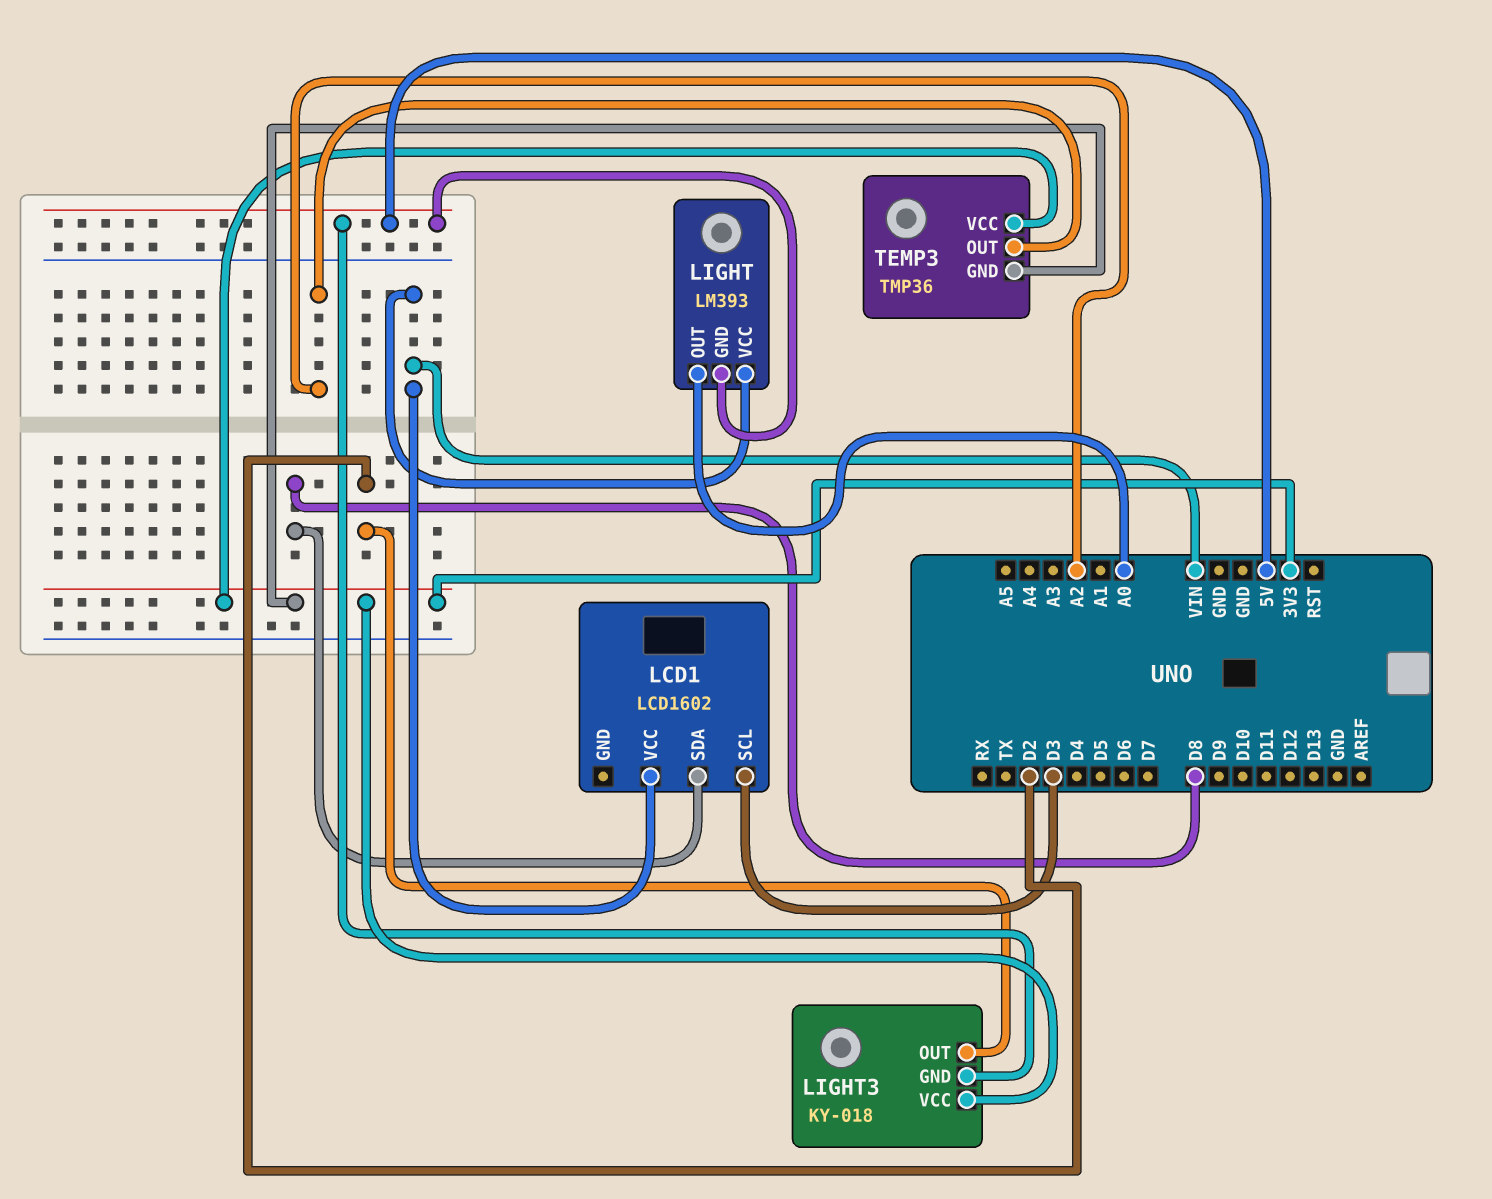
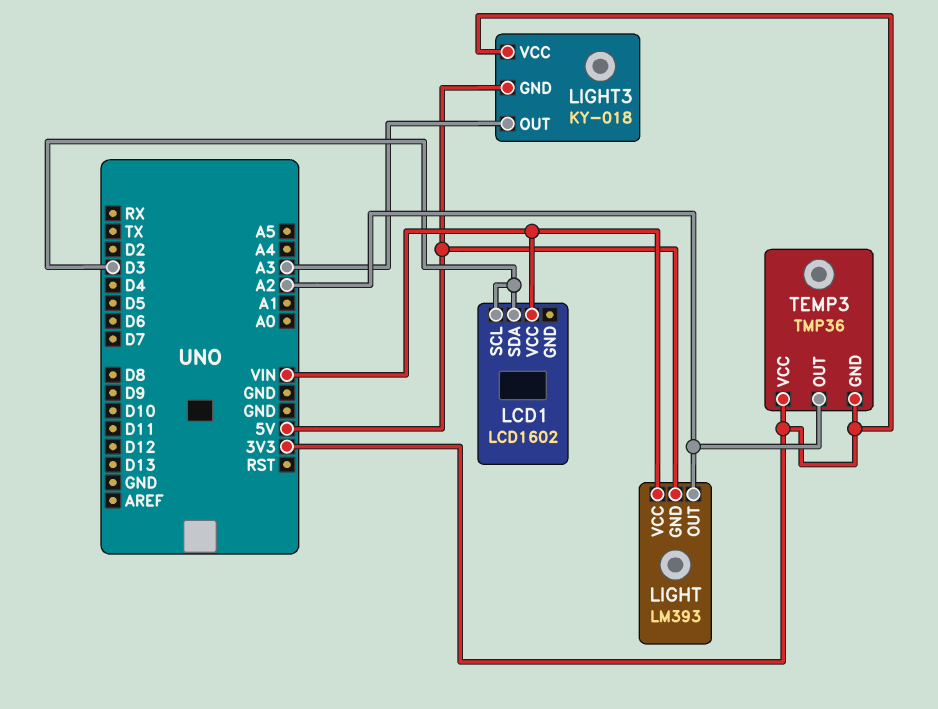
LCD1 pin SDA: D8 -> D3
LIGHT pin OUT: A0 -> A2
LIGHT3 pin OUT: D2 -> A3

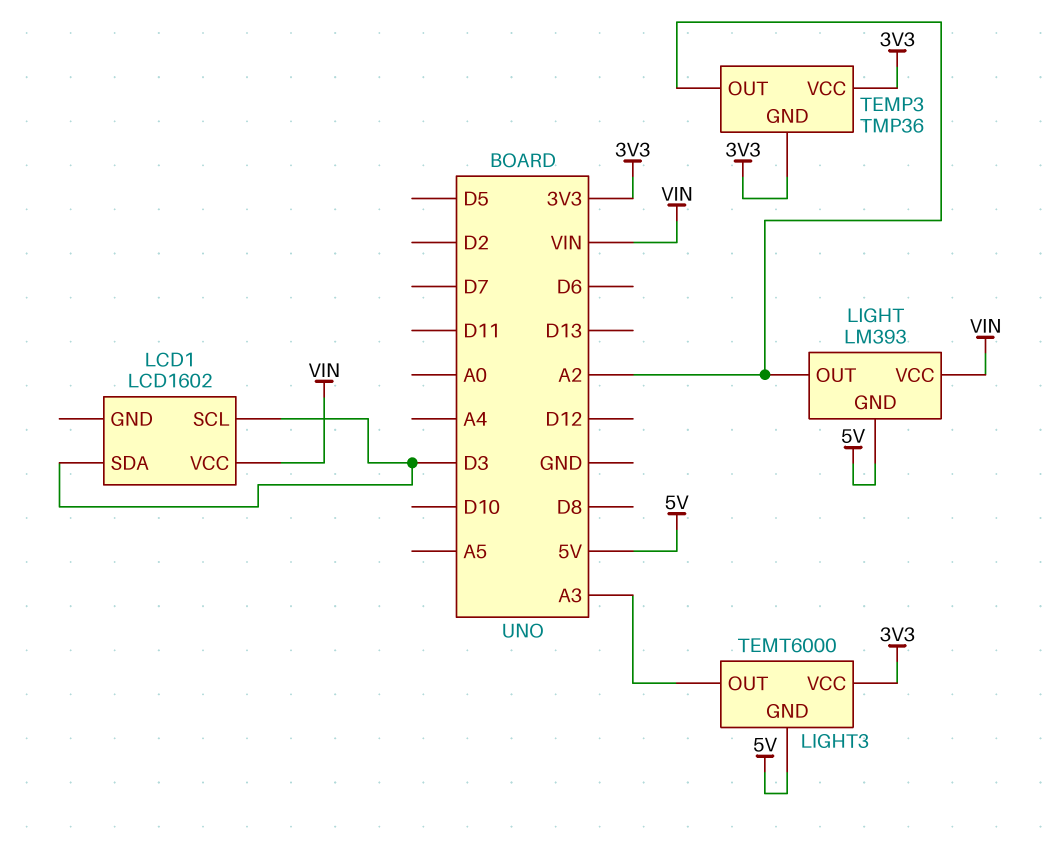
LIGHT3: KY-018 -> TEMT6000

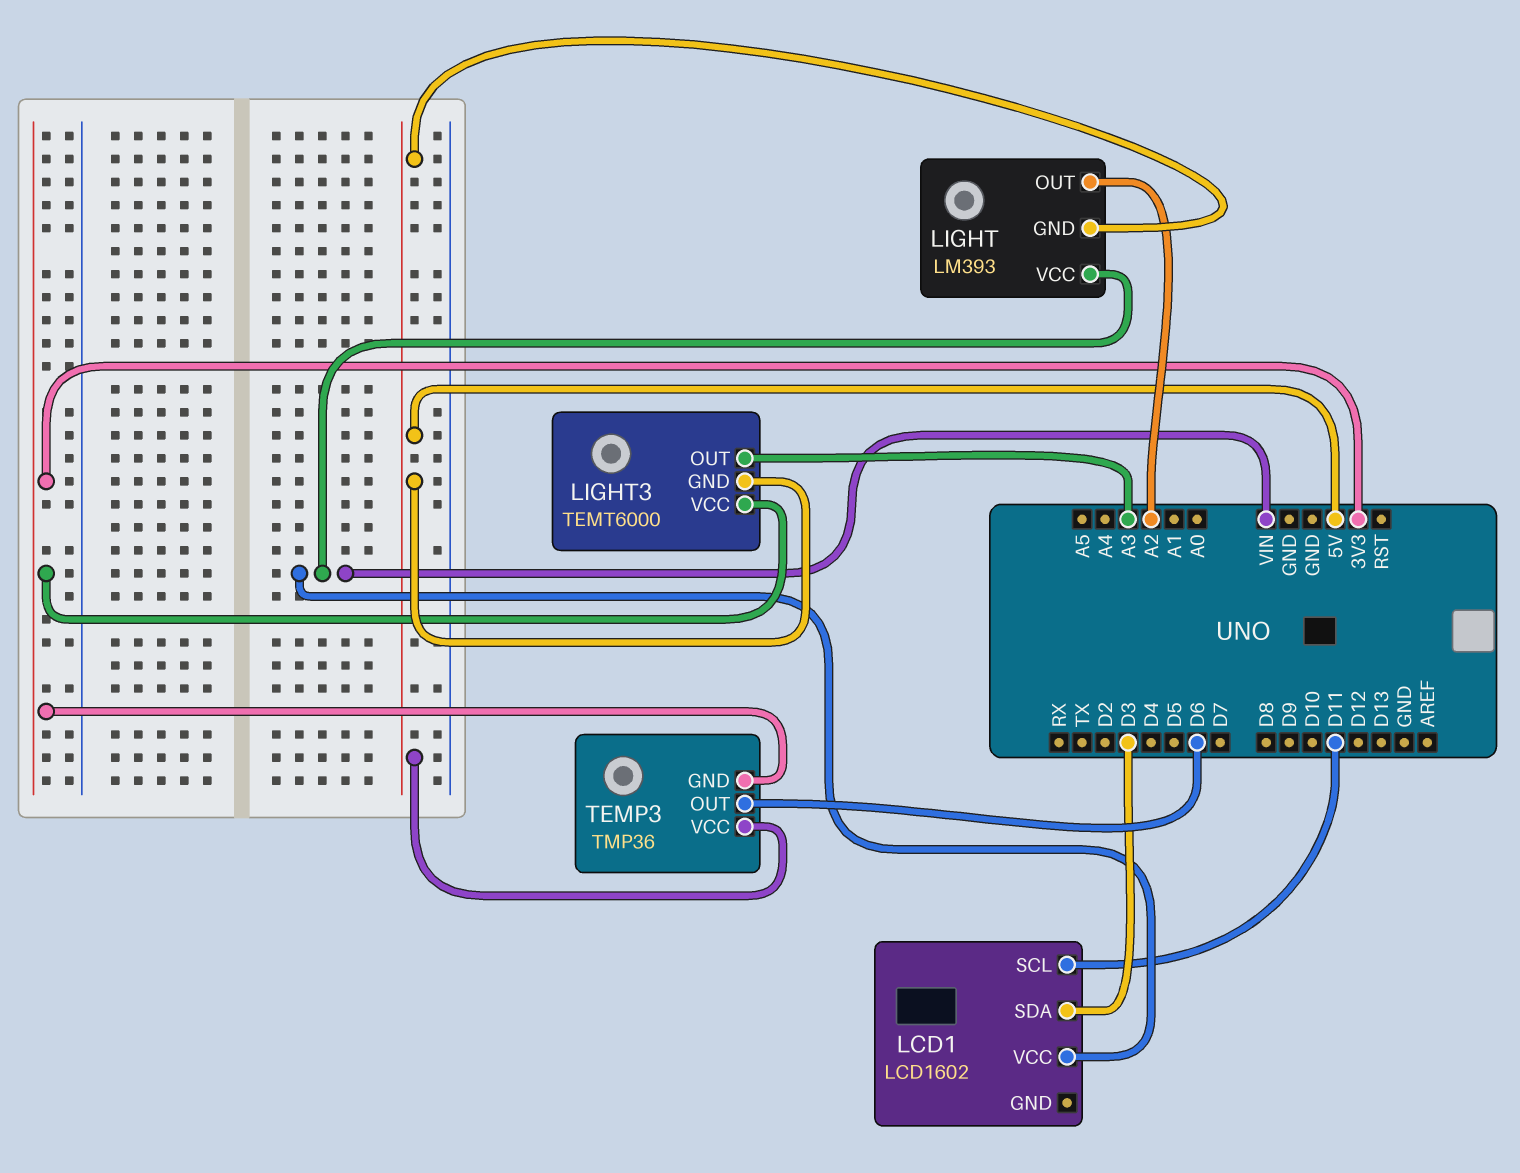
LCD1 pin SCL: D3 -> D11
TEMP3 pin OUT: A2 -> D6
TEMP3 pin VCC: 3V3 -> 5V

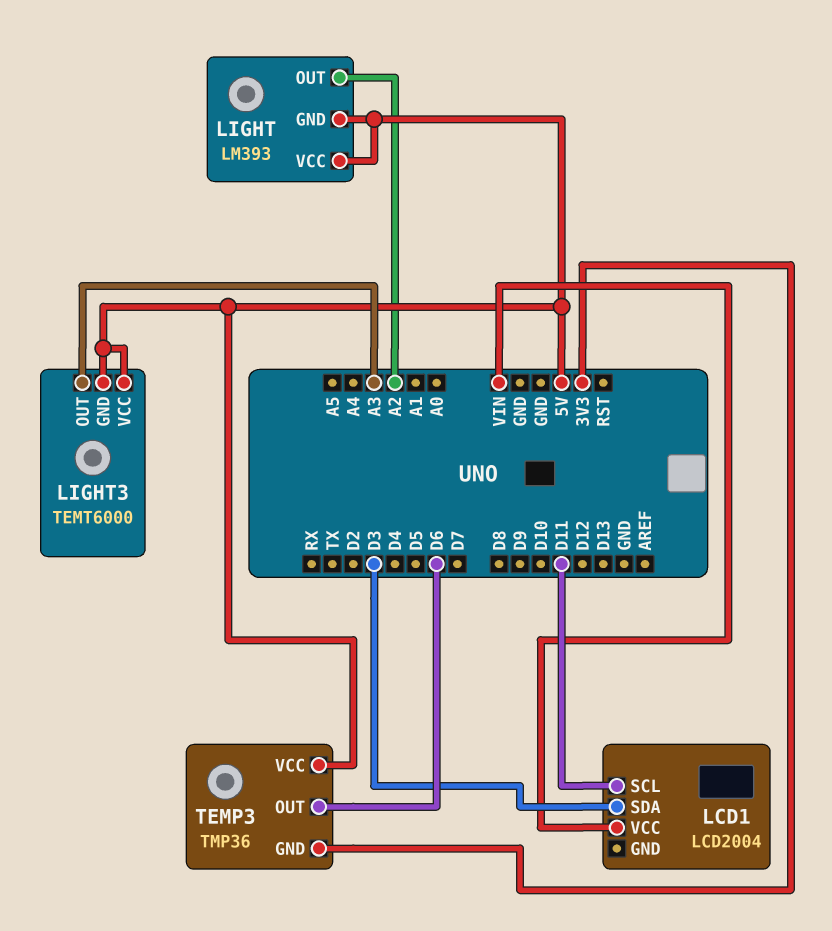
LCD1: LCD1602 -> LCD2004
LIGHT pin VCC: VIN -> 5V
LIGHT3 pin VCC: 3V3 -> 5V

